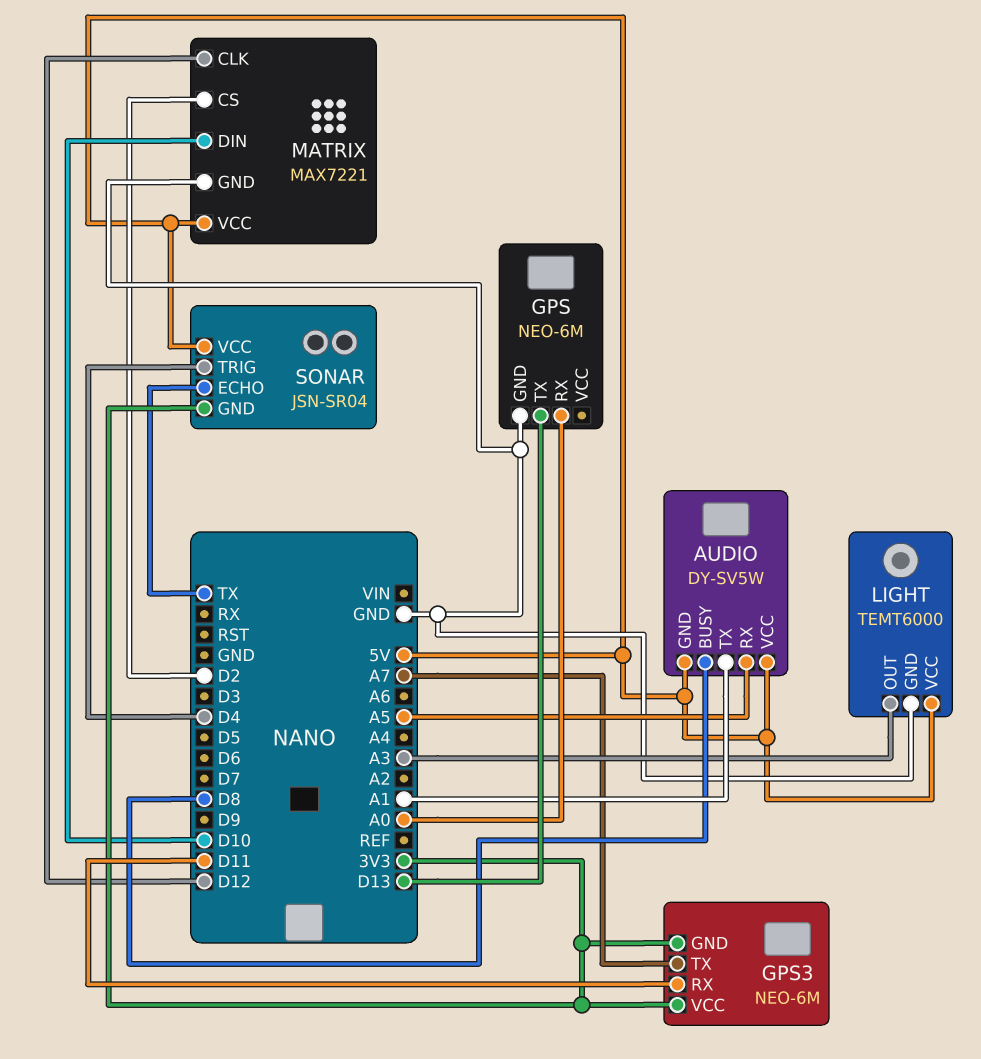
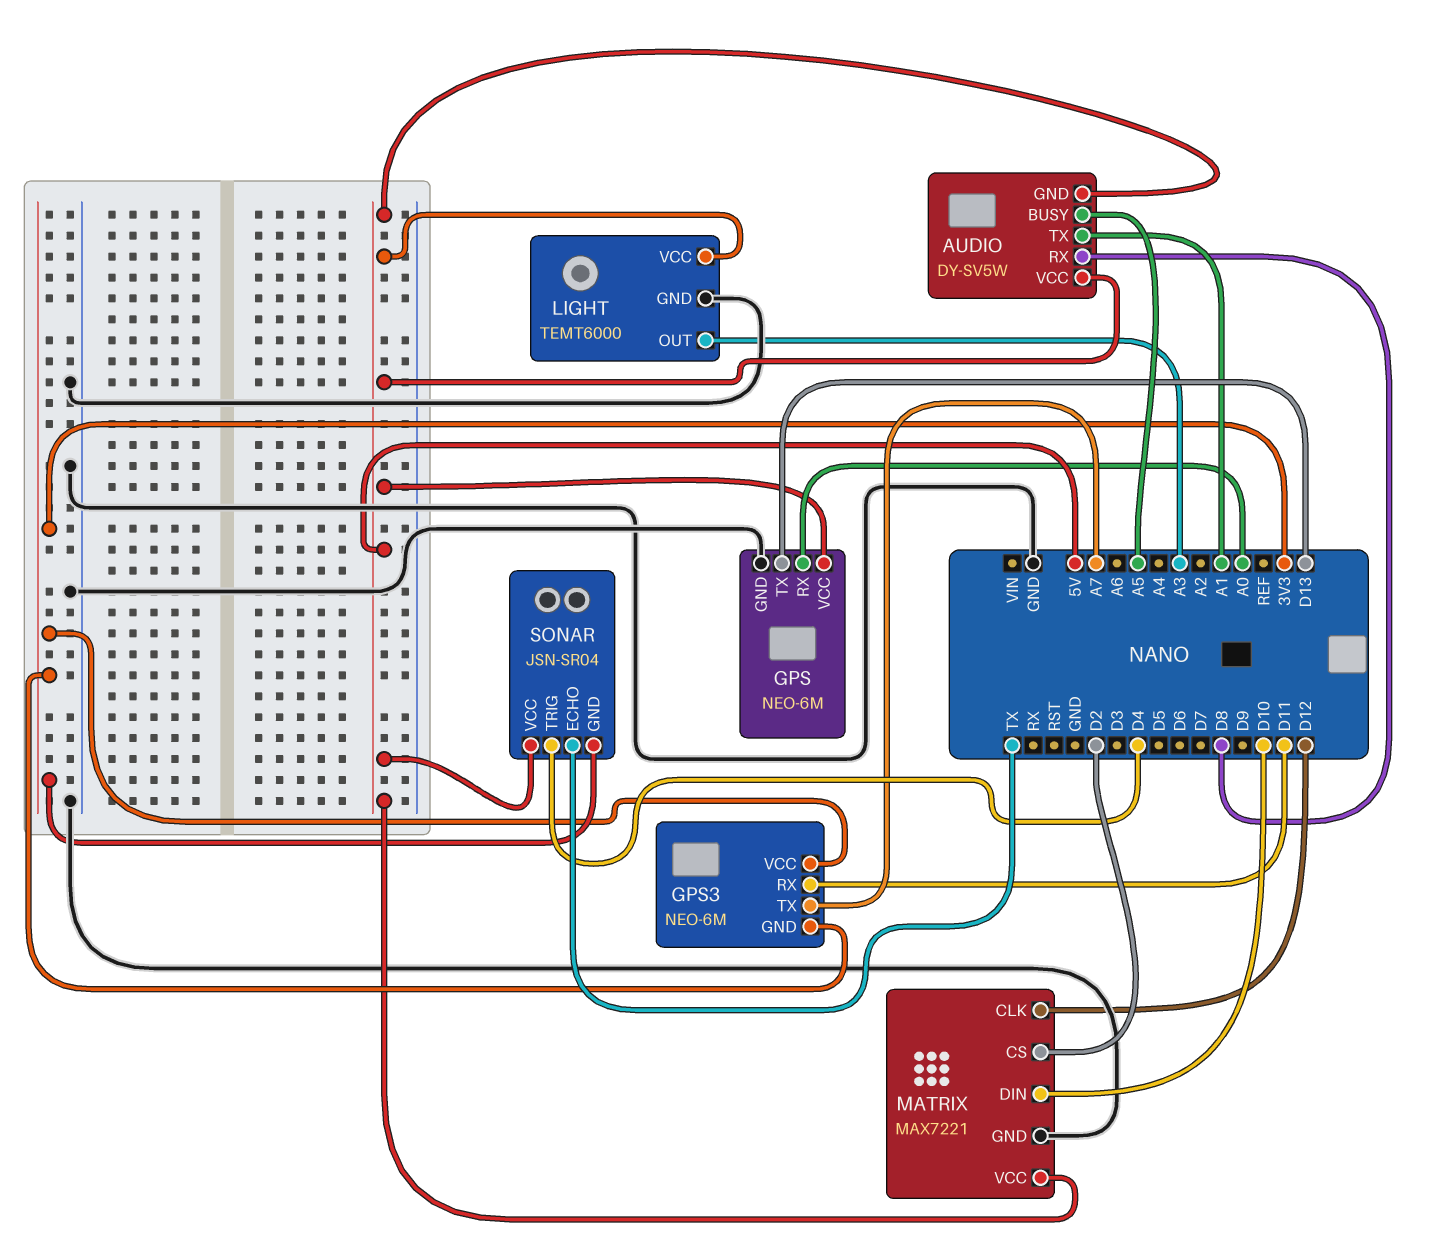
AUDIO pin BUSY: D8 -> A5
AUDIO pin RX: A5 -> D8
GPS pin VCC: none -> 5V

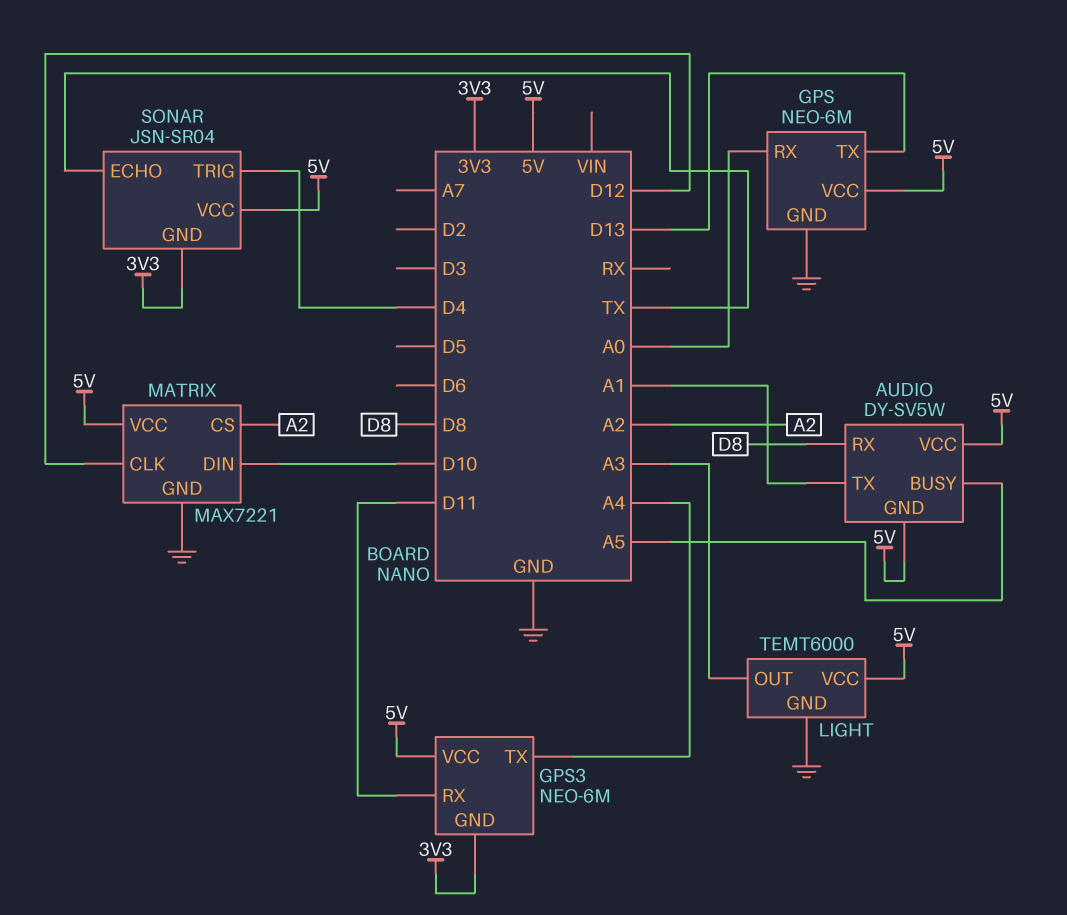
GPS3 pin TX: A7 -> A4
GPS3 pin VCC: 3V3 -> 5V
MATRIX pin CS: D2 -> A2

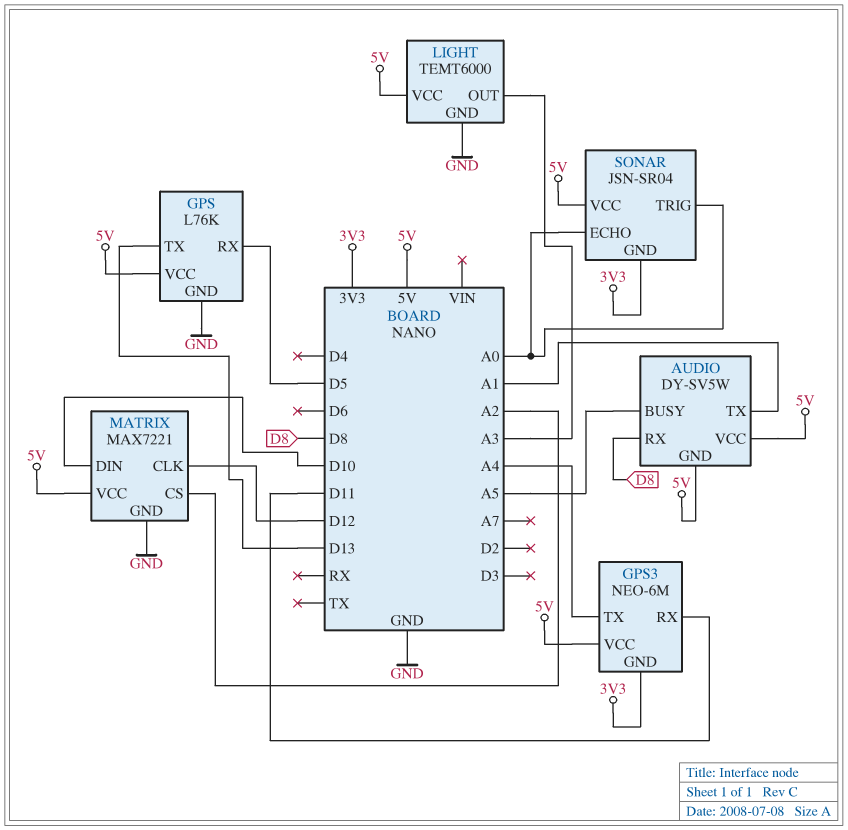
GPS: NEO-6M -> L76K
GPS pin RX: A0 -> D5
SONAR pin ECHO: TX -> A0
SONAR pin TRIG: D4 -> A0

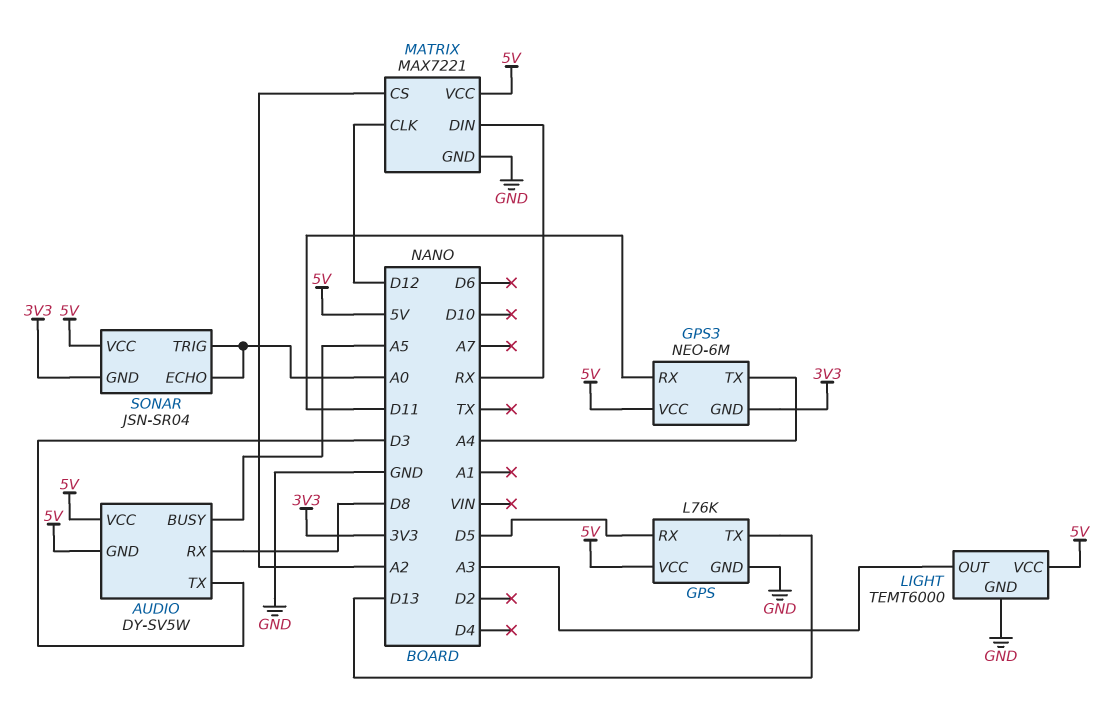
AUDIO pin TX: A1 -> D3
MATRIX pin DIN: D10 -> RX

